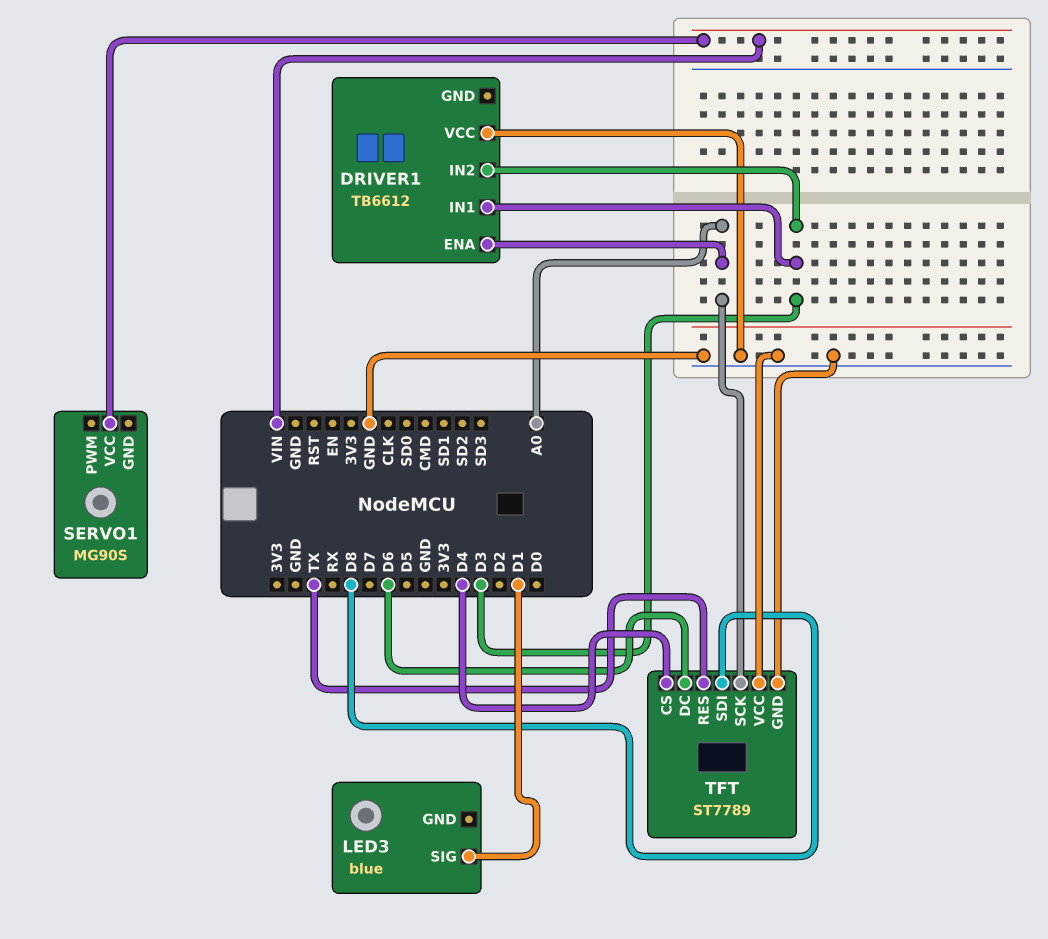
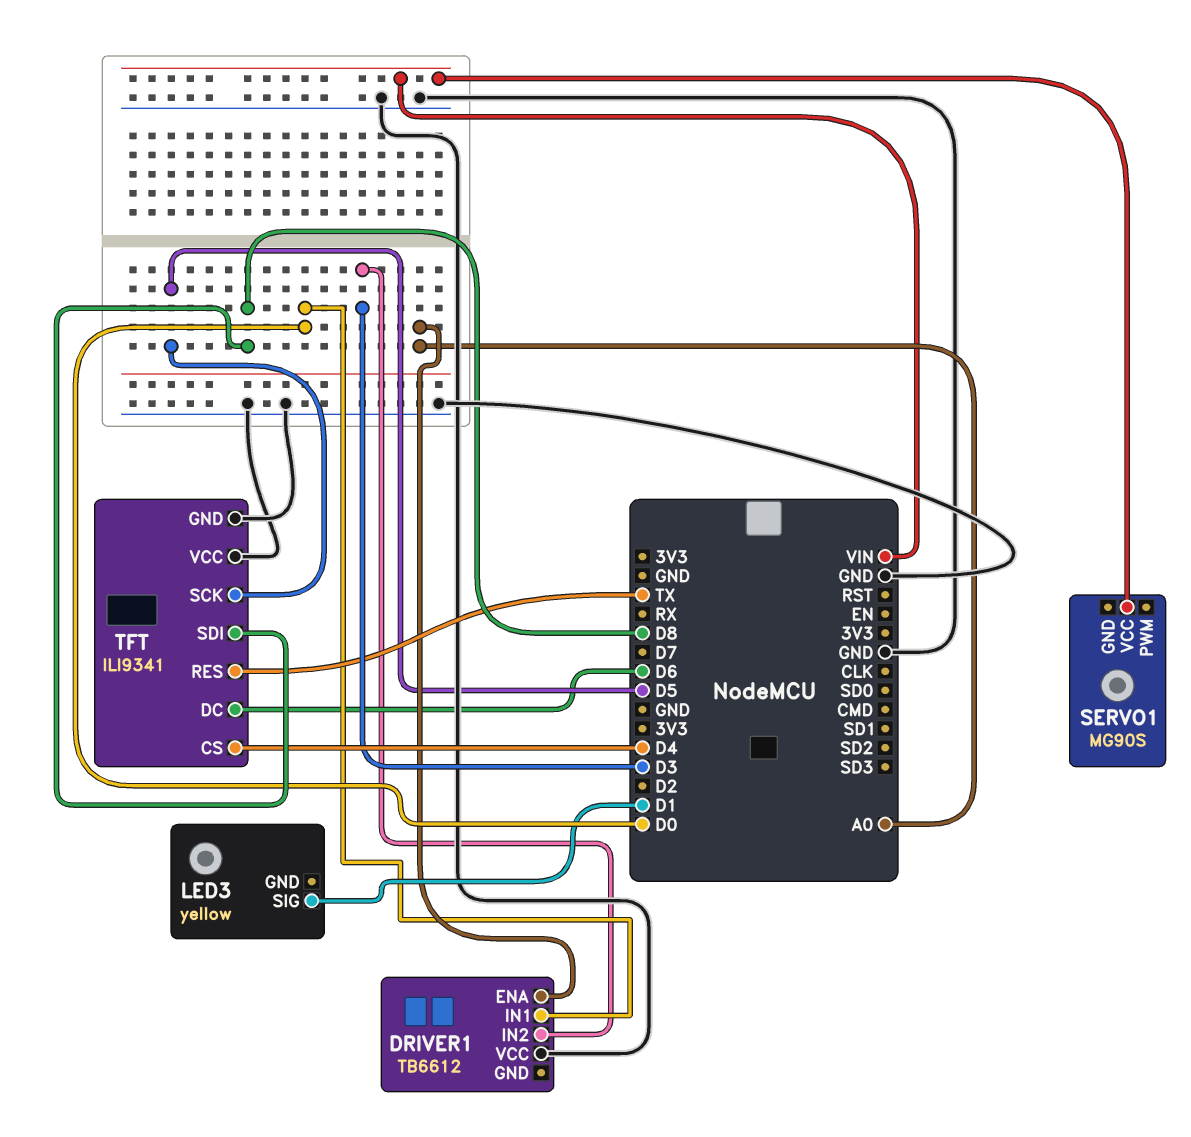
DRIVER1 pin IN1: D3 -> D0
LED3: blue -> yellow
TFT: ST7789 -> ILI9341
TFT pin SCK: A0 -> D5

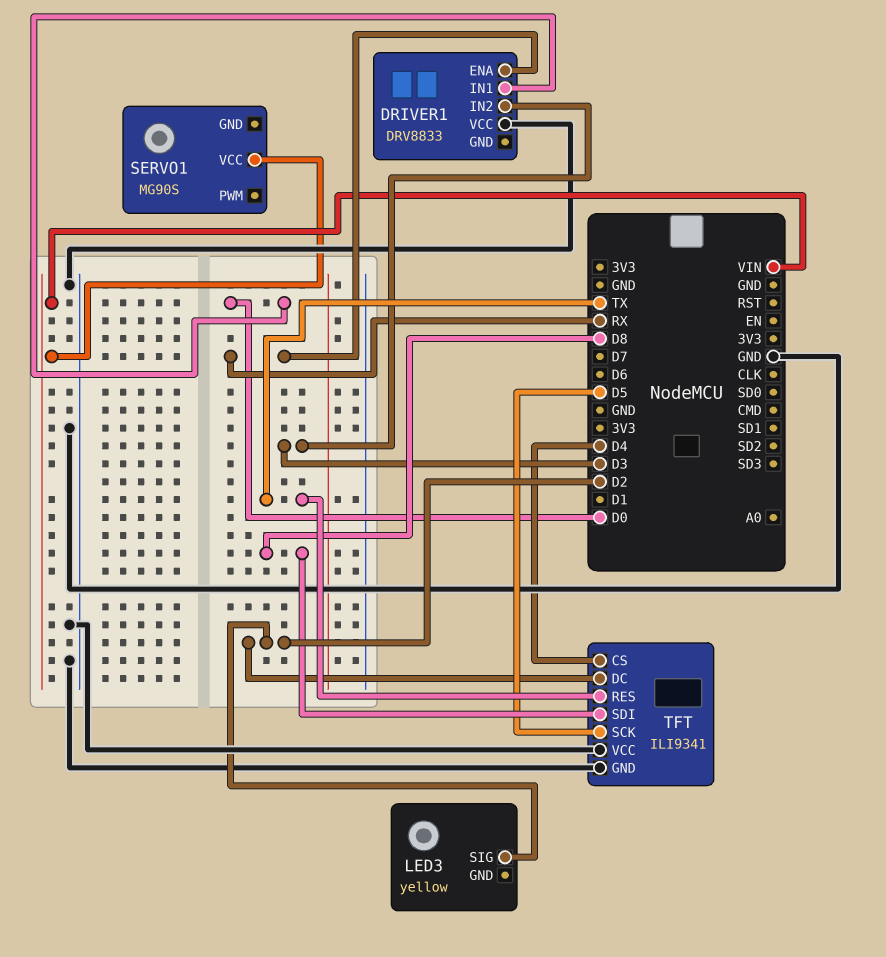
DRIVER1: TB6612 -> DRV8833
DRIVER1 pin ENA: A0 -> RX
LED3 pin SIG: D1 -> D2
TFT pin DC: D6 -> D2

